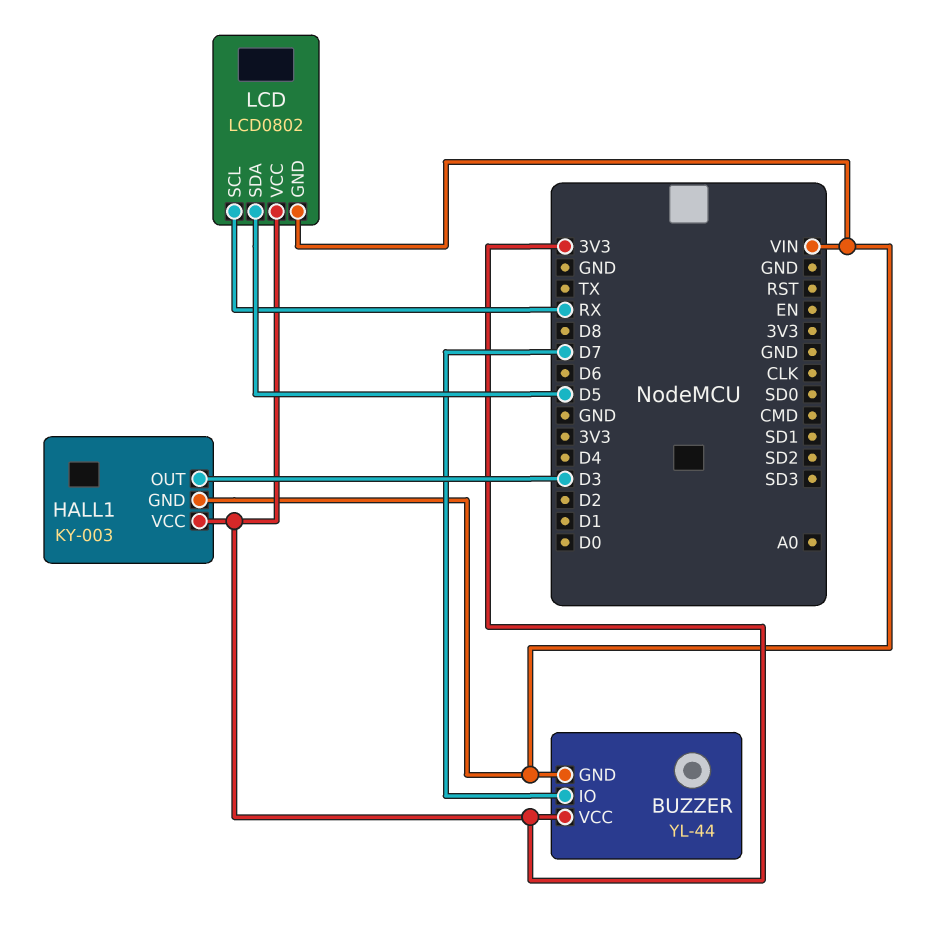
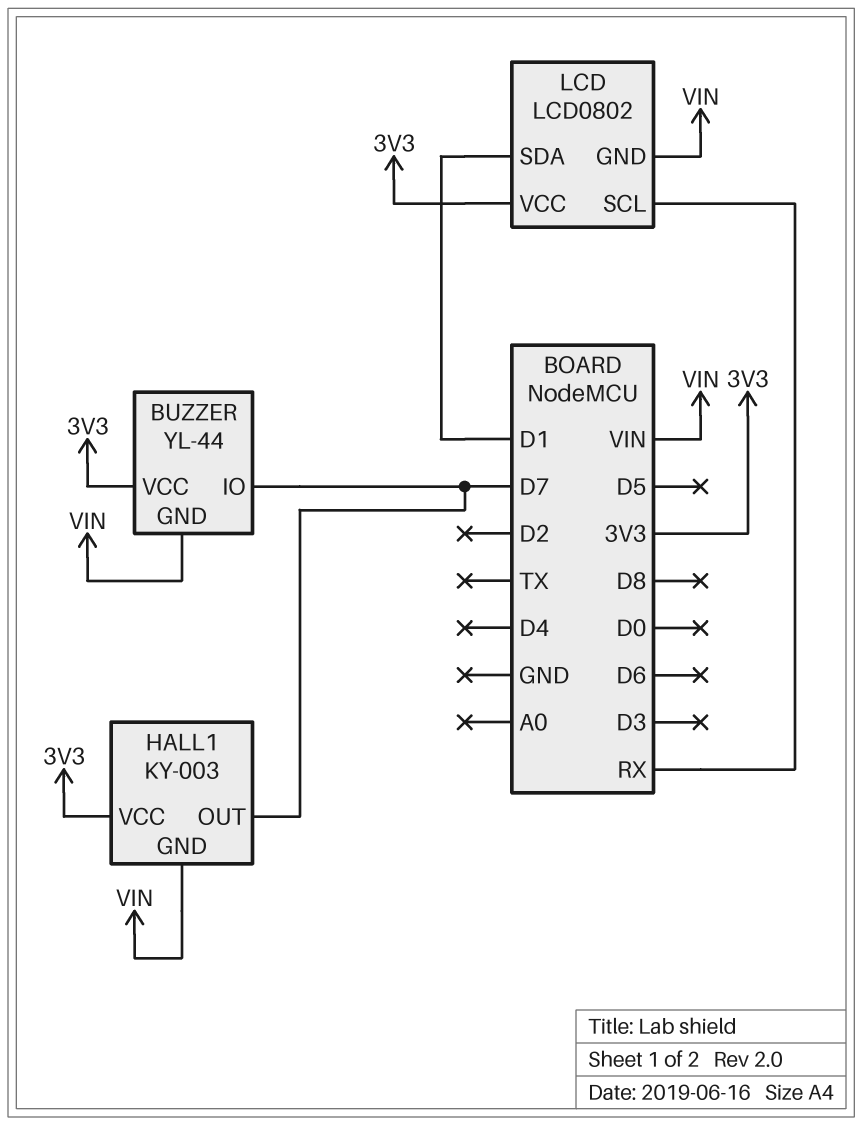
HALL1 pin OUT: D3 -> D7
LCD pin SDA: D5 -> D1

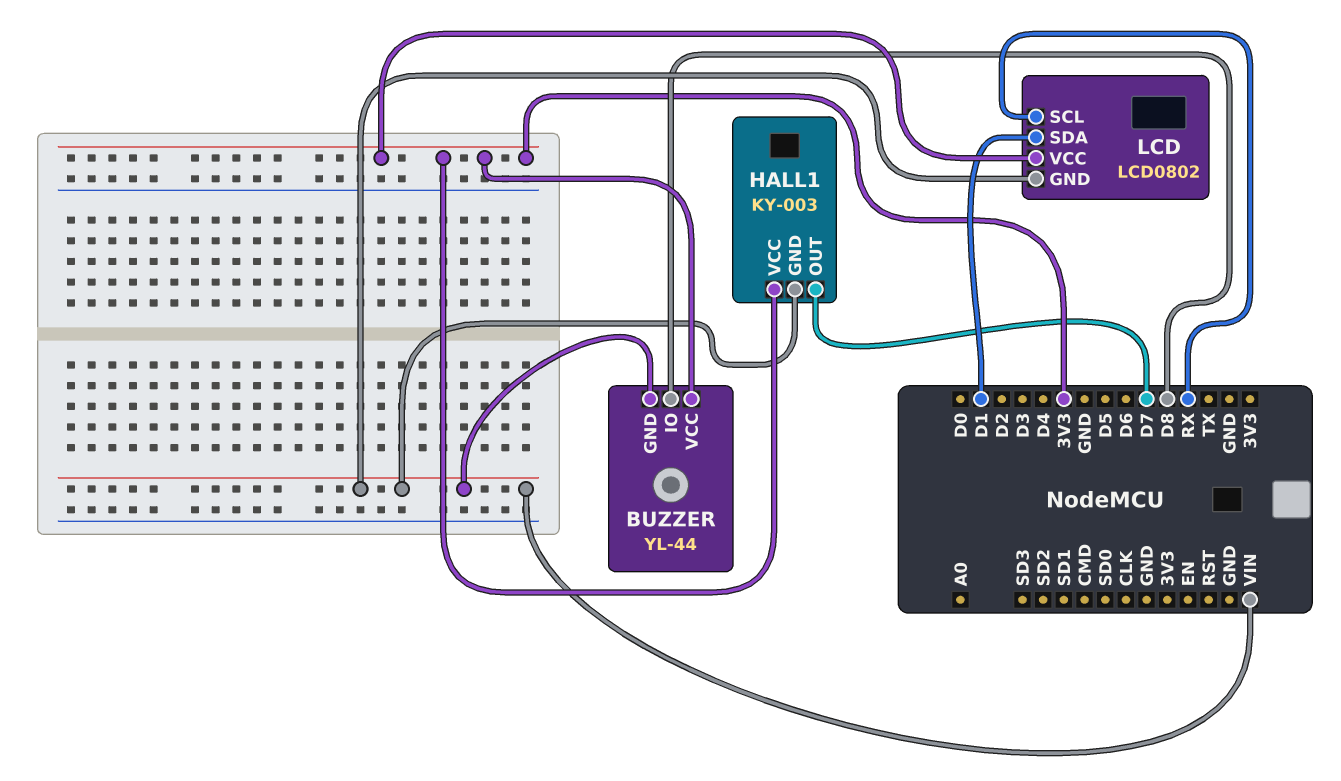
BUZZER pin IO: D7 -> D8

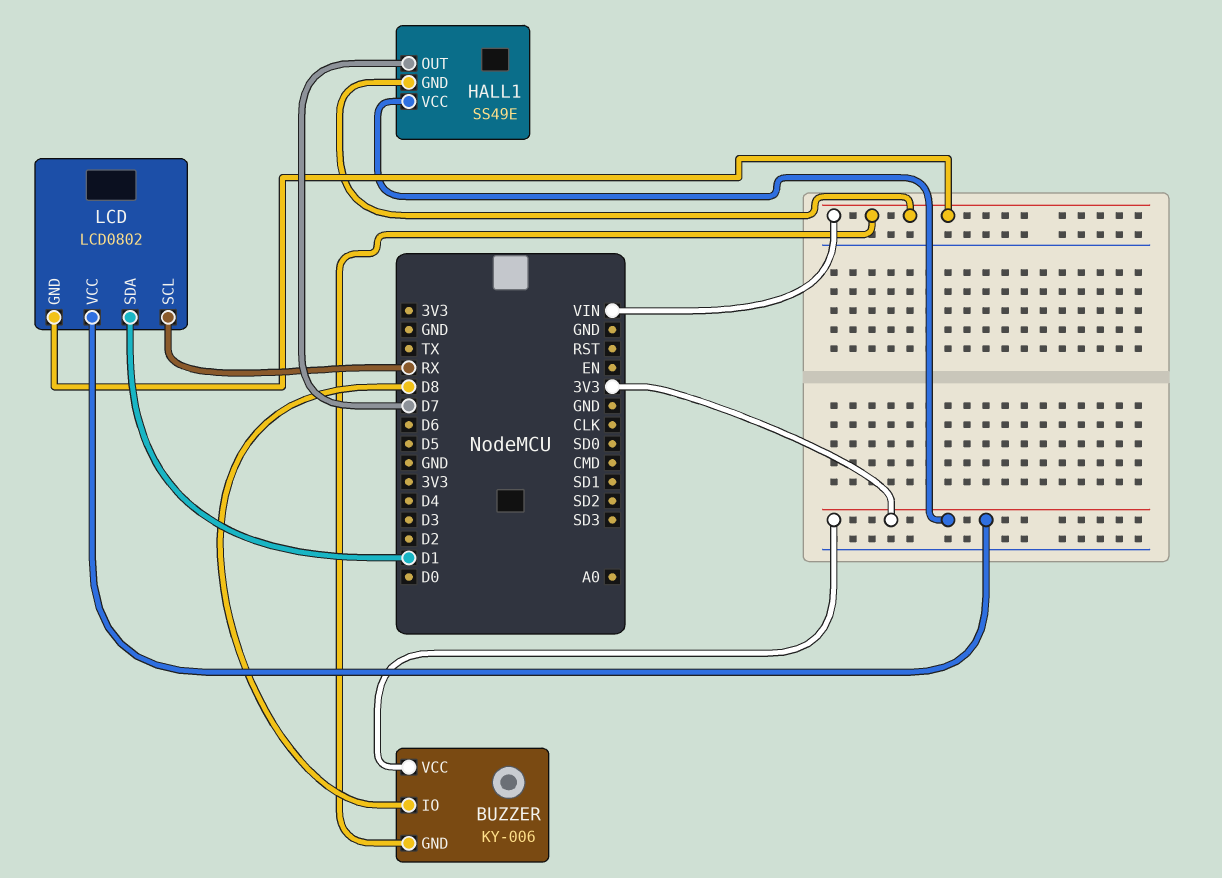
BUZZER: YL-44 -> KY-006
HALL1: KY-003 -> SS49E

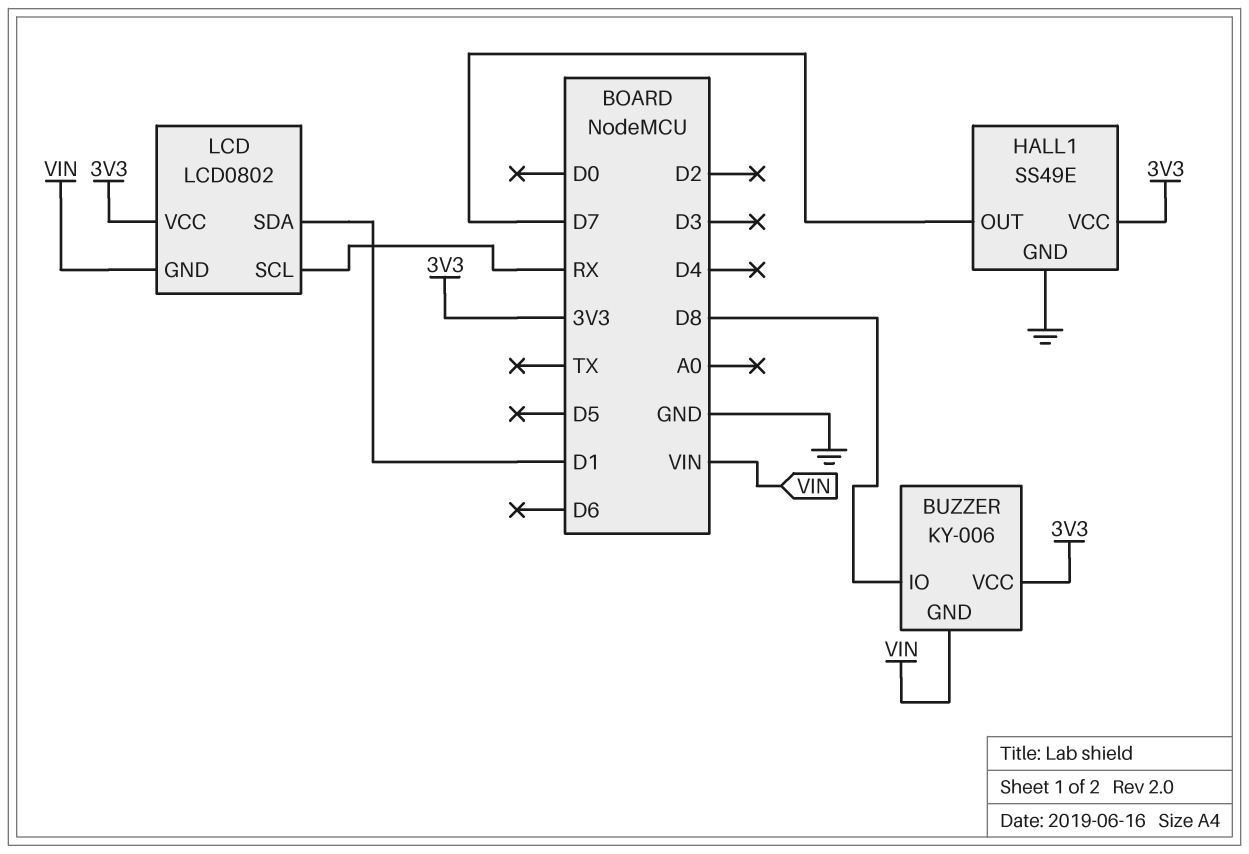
HALL1 pin GND: VIN -> GND

